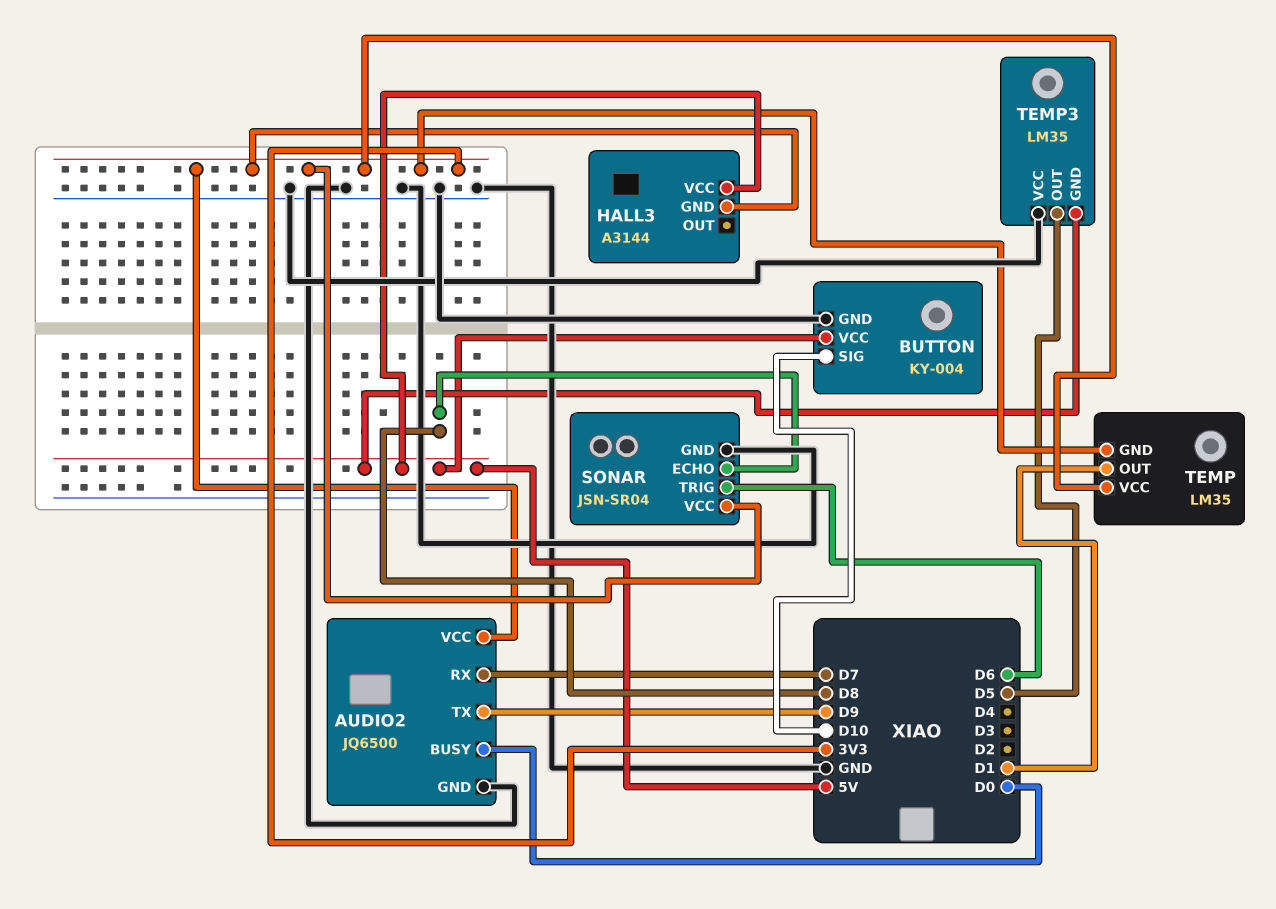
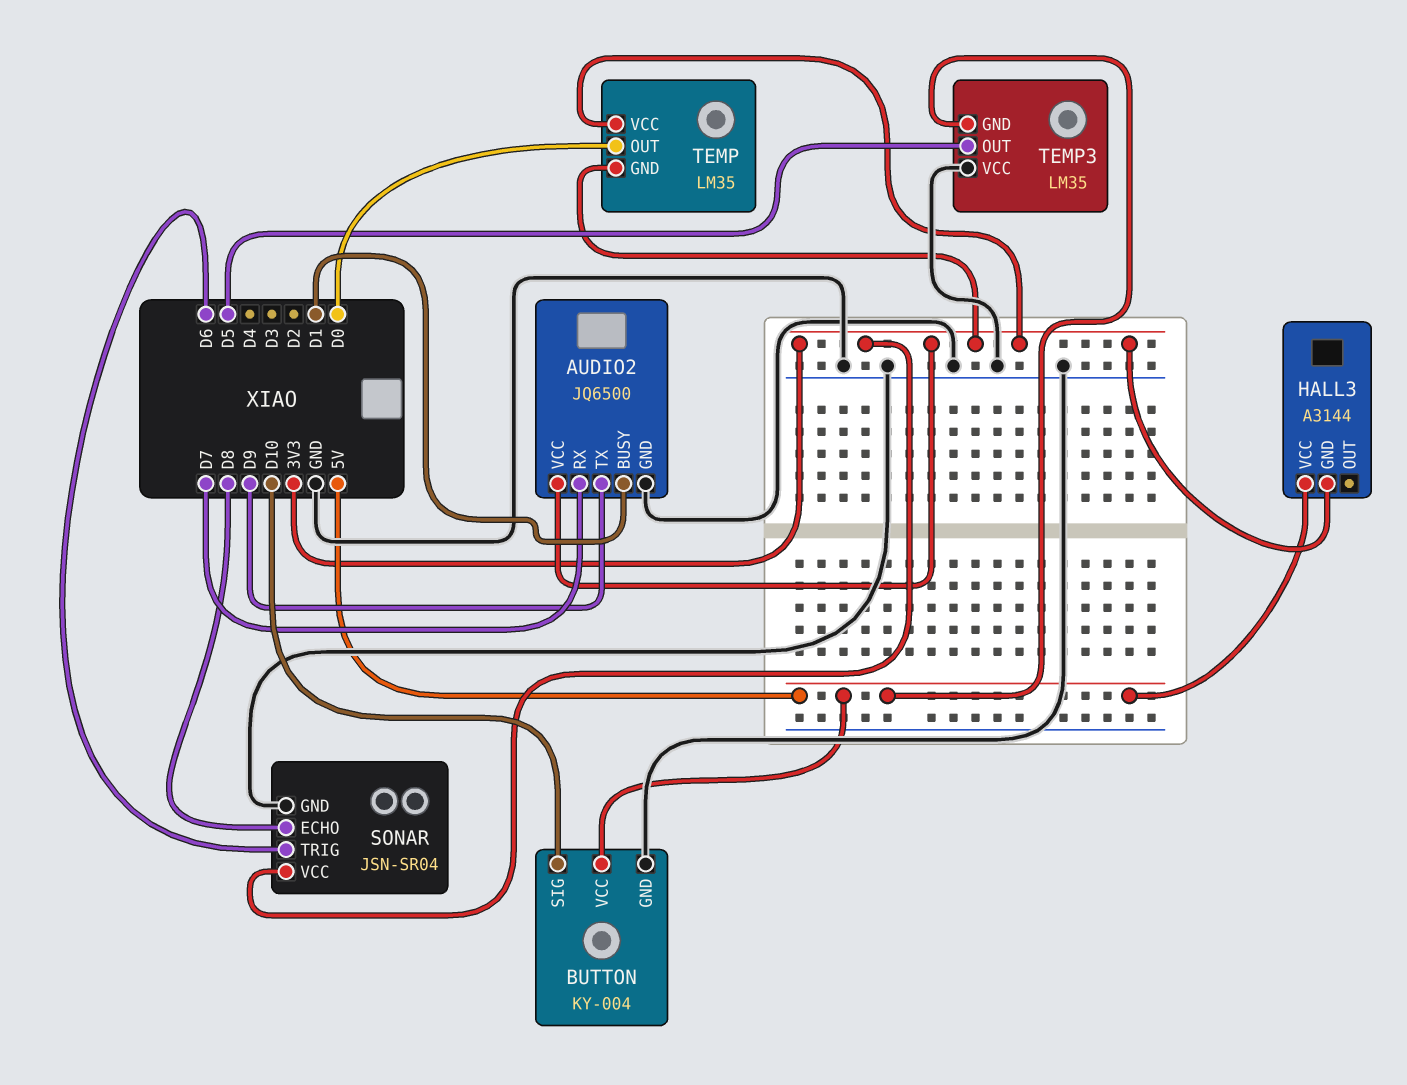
AUDIO2 pin BUSY: D0 -> D1
TEMP pin OUT: D1 -> D0

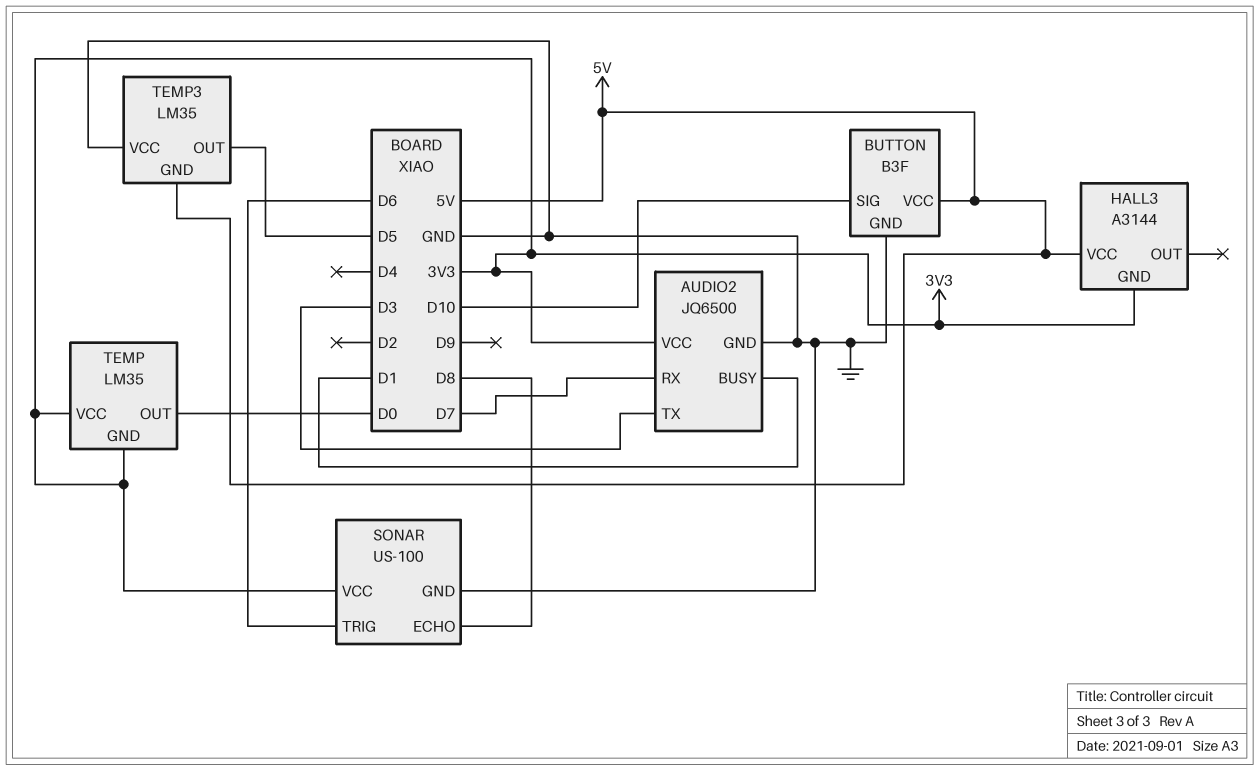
AUDIO2 pin TX: D9 -> D3
BUTTON: KY-004 -> B3F
SONAR: JSN-SR04 -> US-100

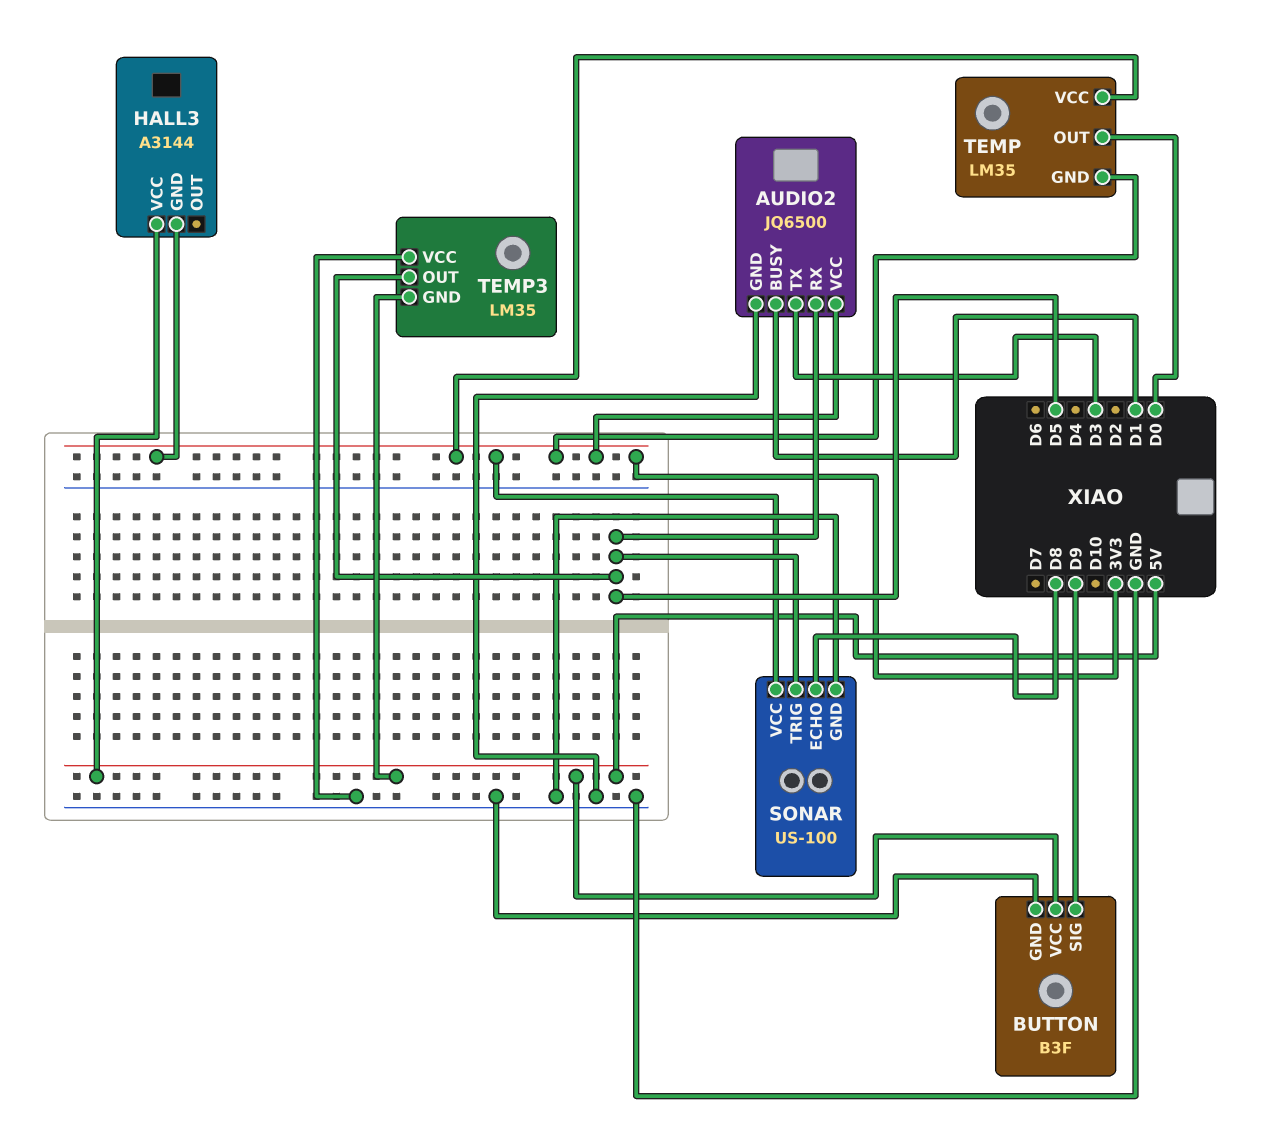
AUDIO2 pin RX: D7 -> D5
BUTTON pin SIG: D10 -> D9
SONAR pin TRIG: D6 -> D5

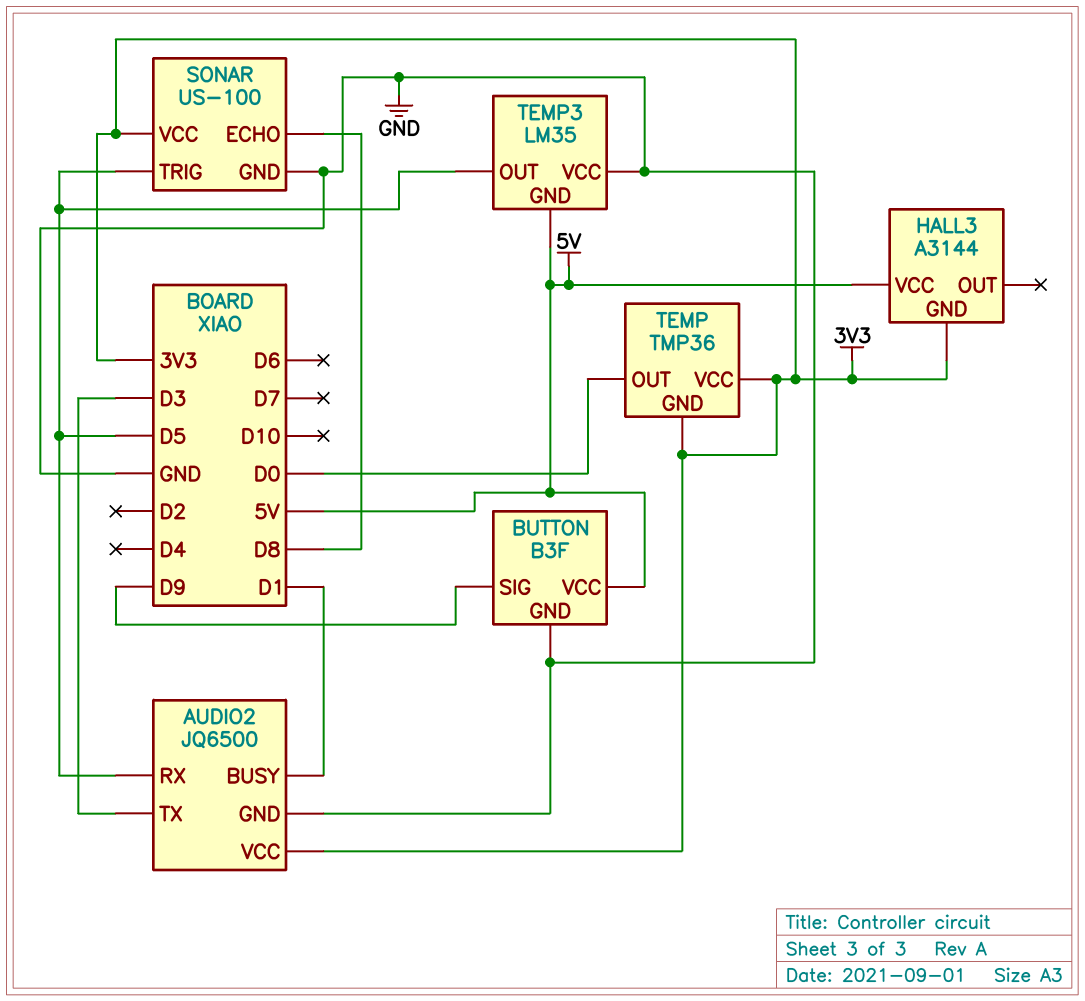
TEMP: LM35 -> TMP36

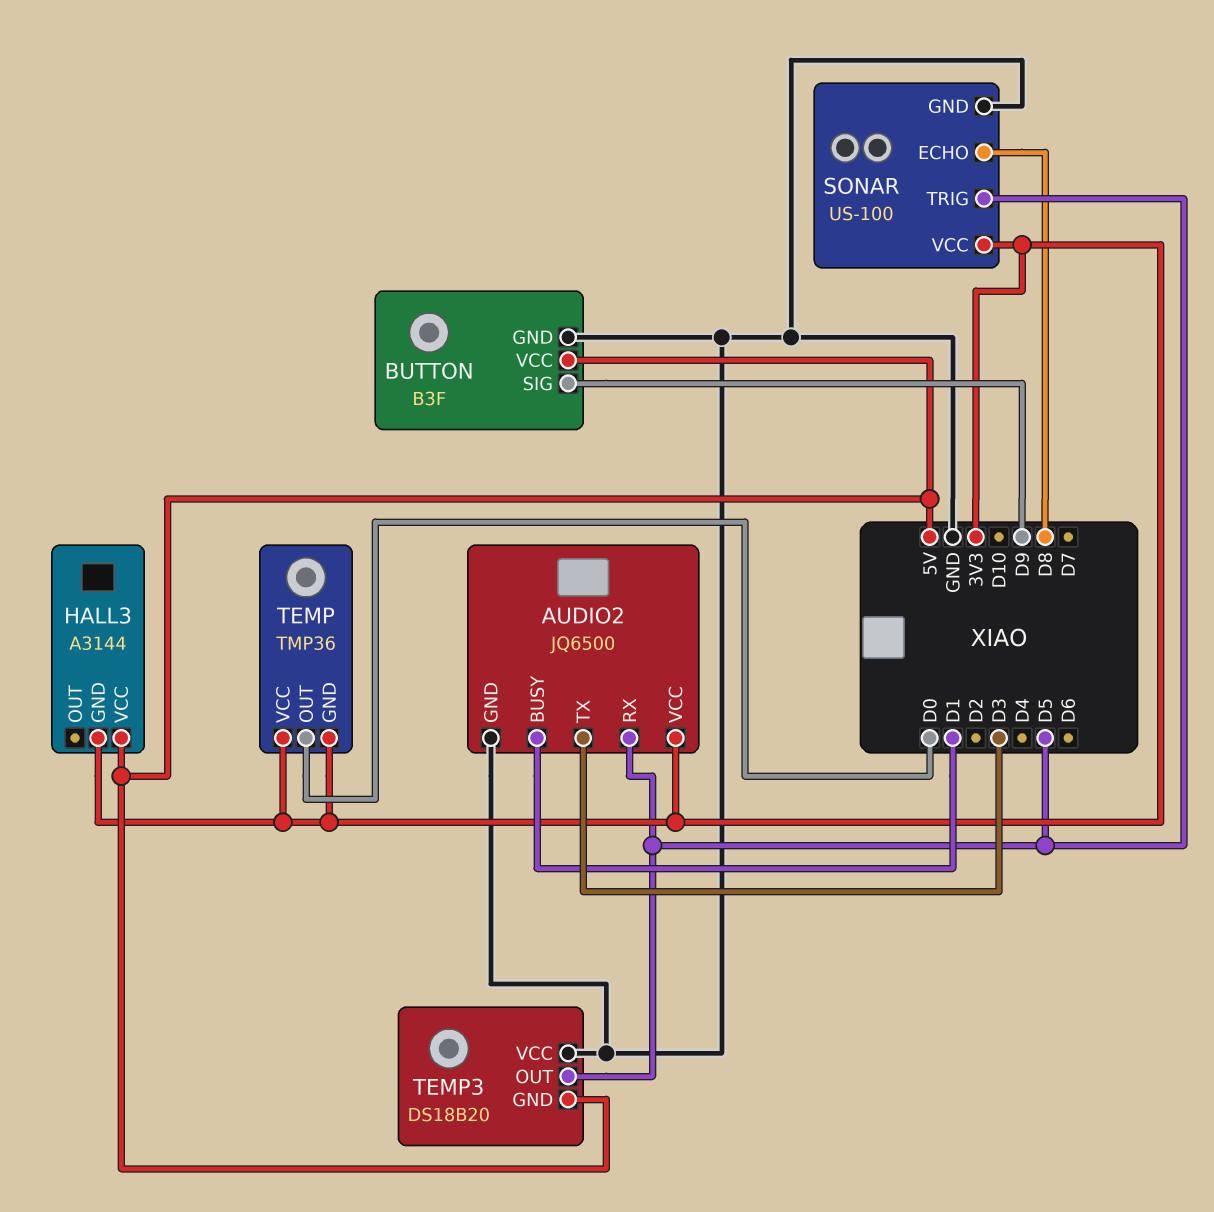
TEMP3: LM35 -> DS18B20

